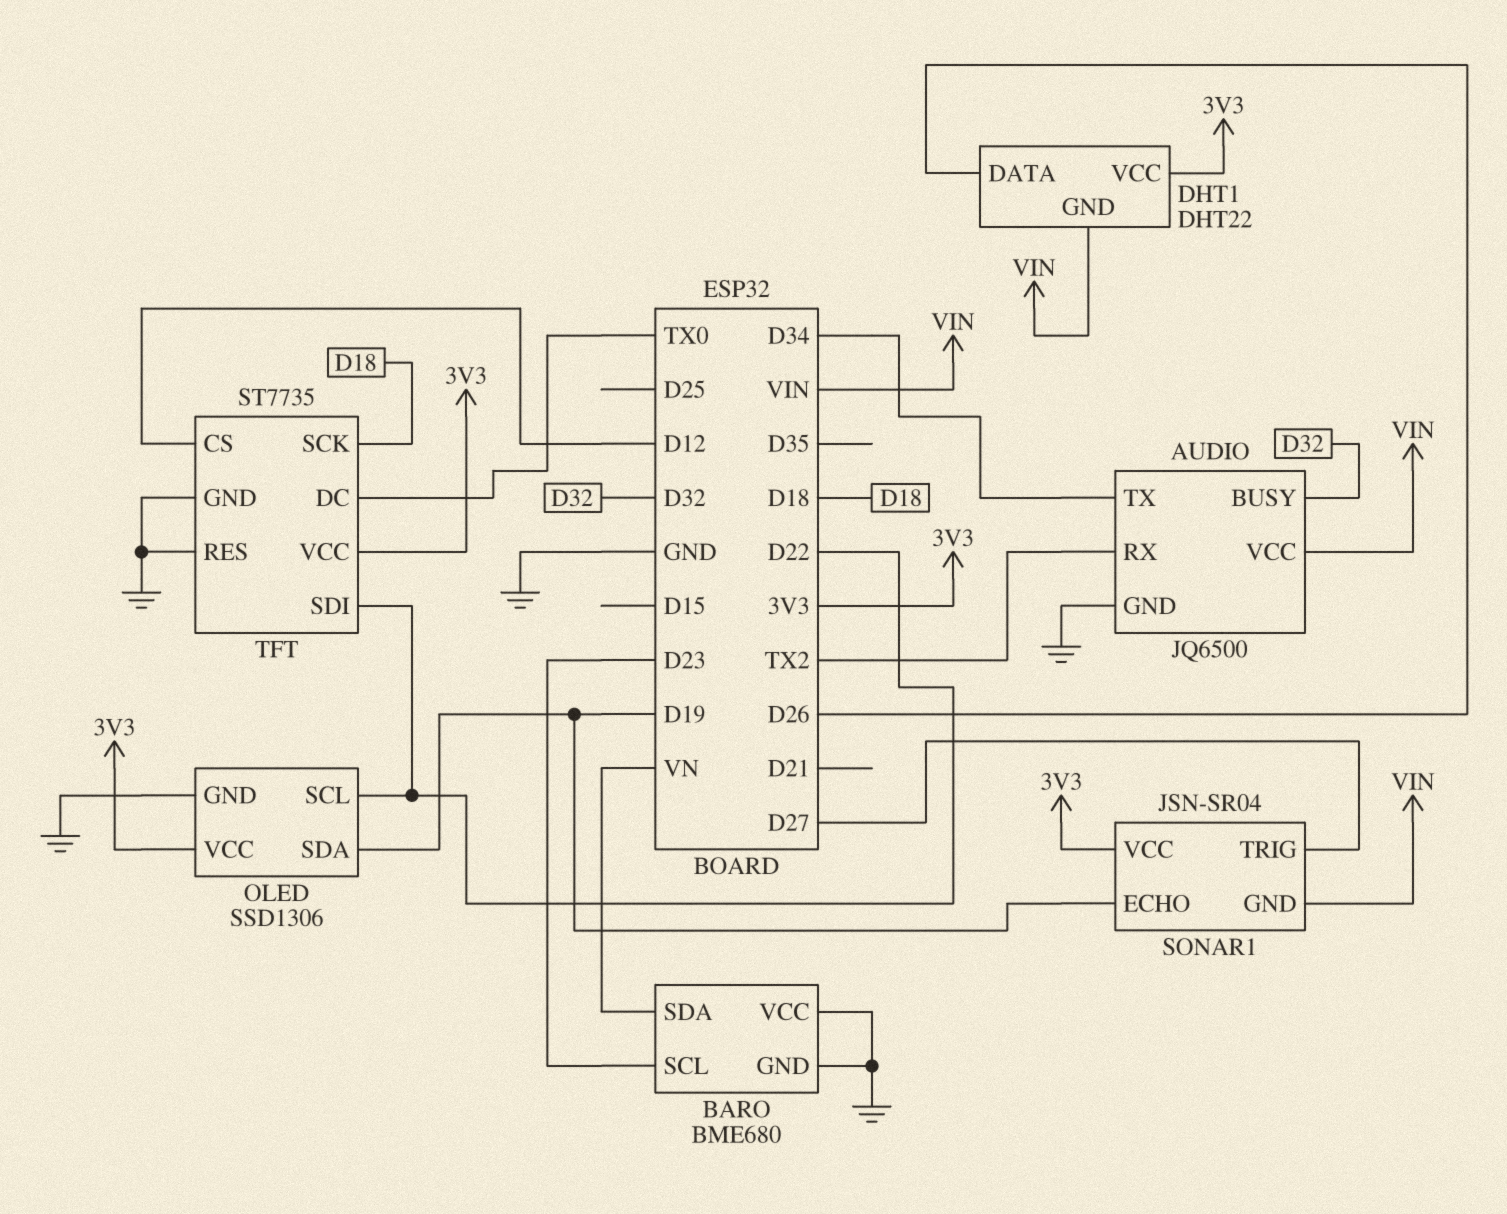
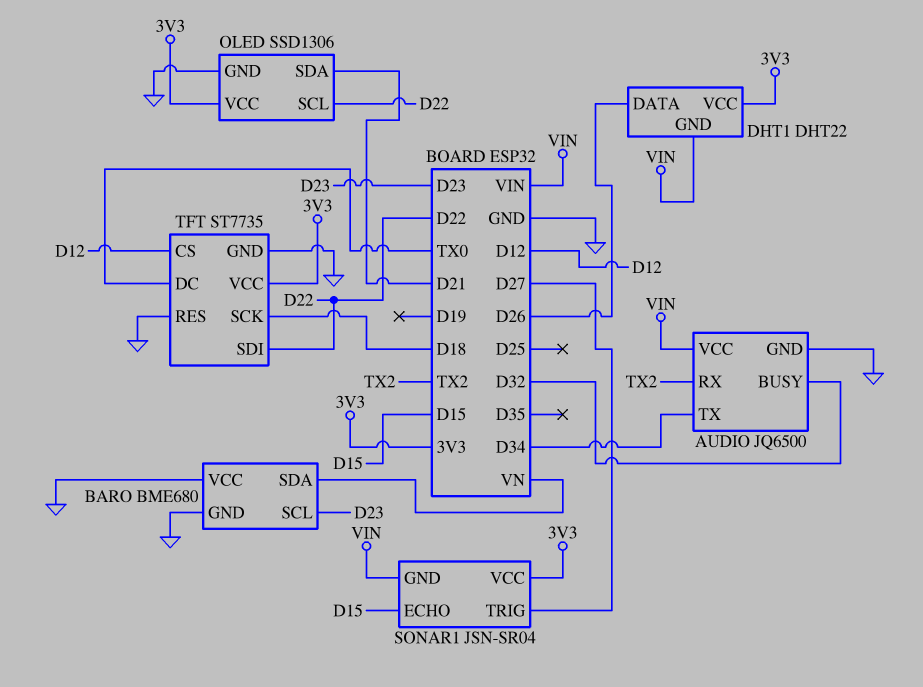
OLED pin SDA: D19 -> D21
SONAR1 pin ECHO: D19 -> D15

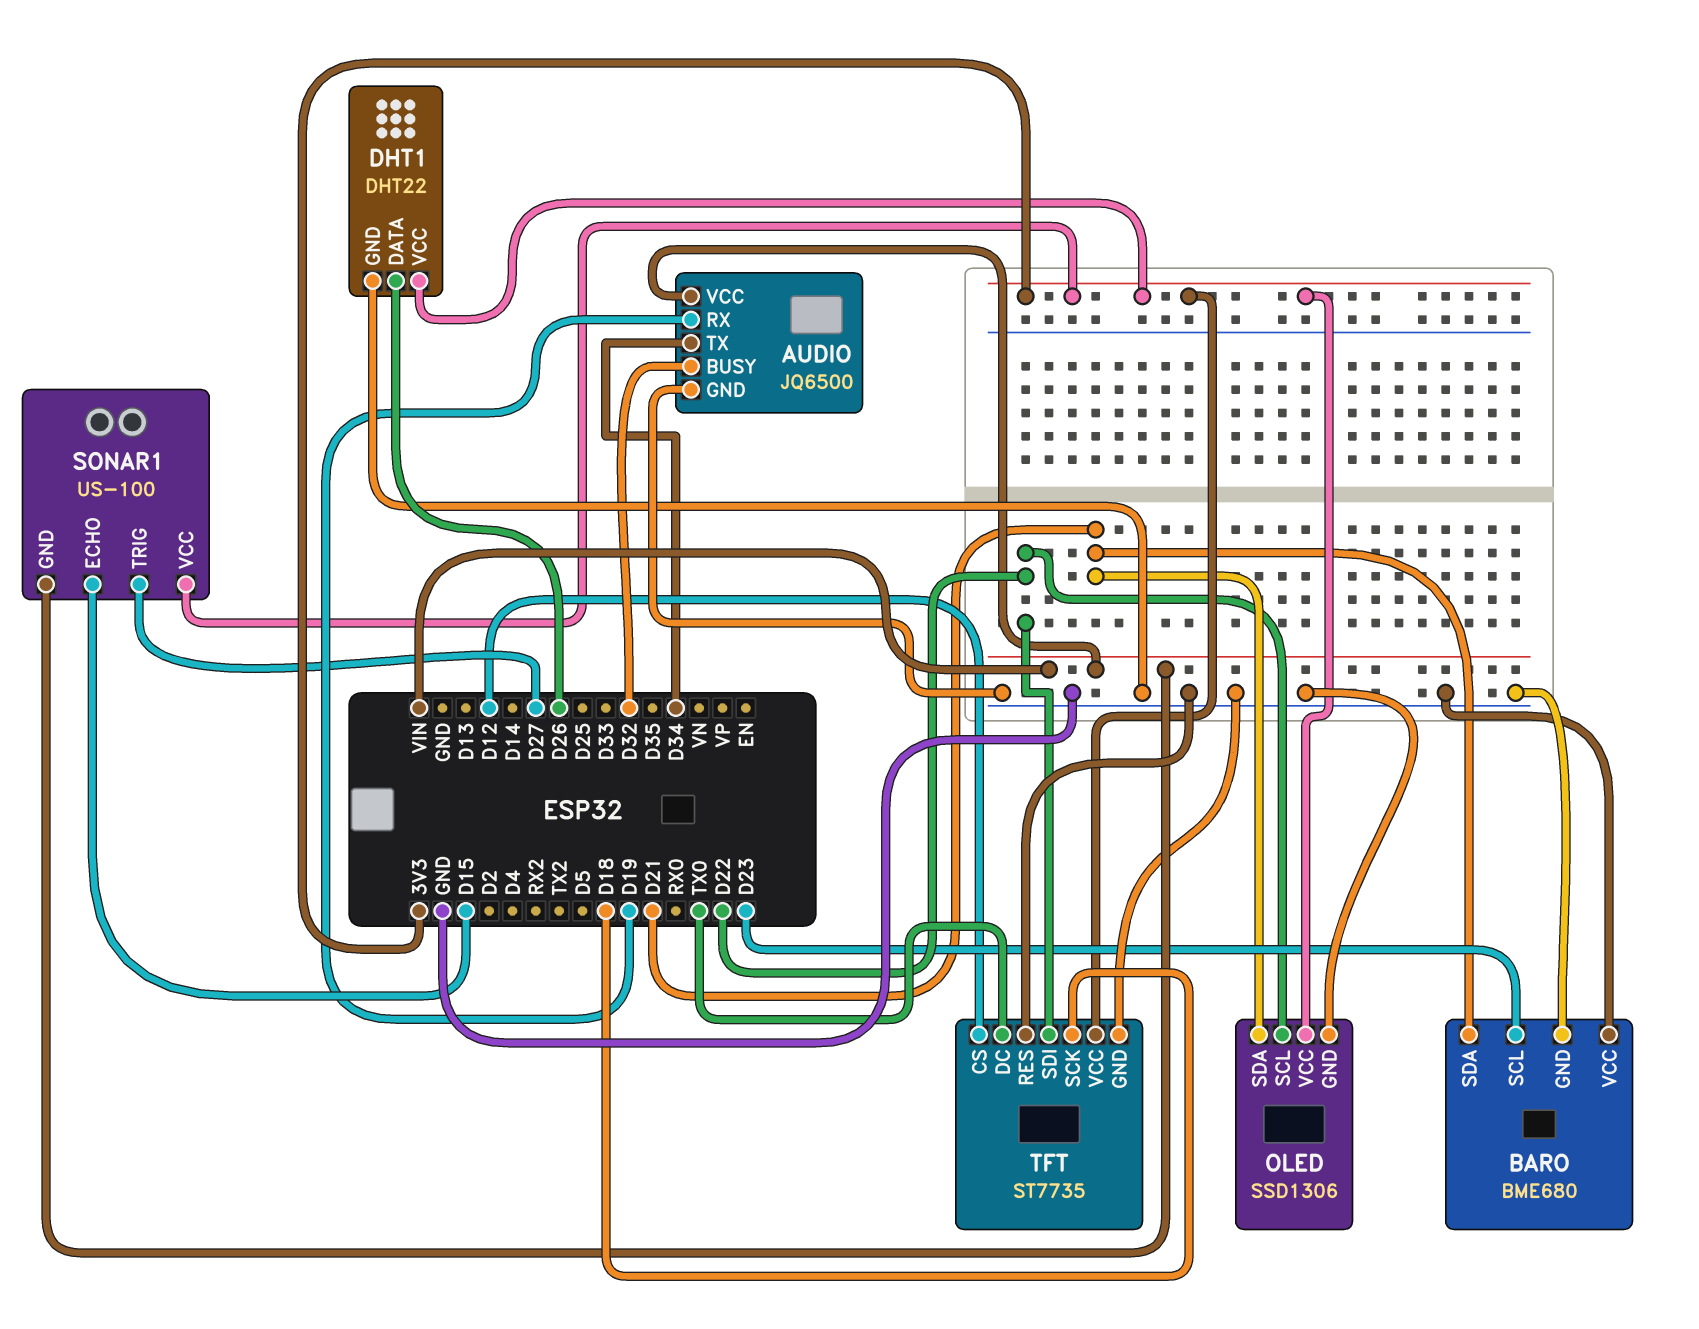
AUDIO pin RX: TX2 -> D19
BARO pin SDA: VN -> D21
DHT1 pin GND: VIN -> GND
SONAR1: JSN-SR04 -> US-100

